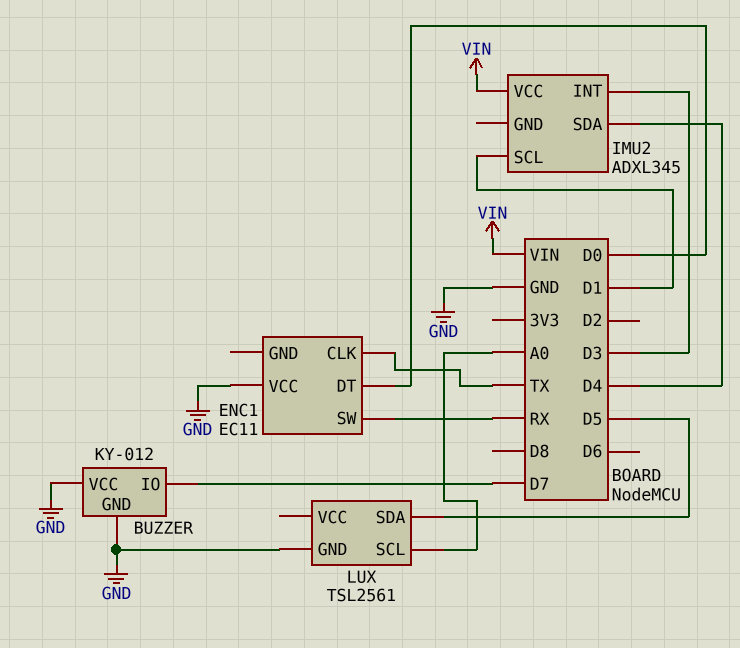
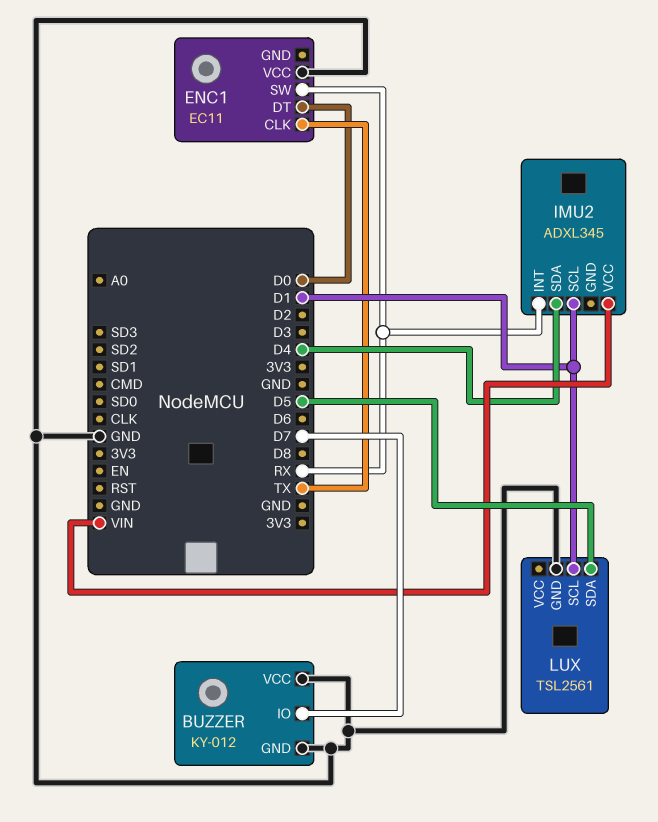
IMU2 pin INT: D3 -> RX
LUX pin SCL: A0 -> D1

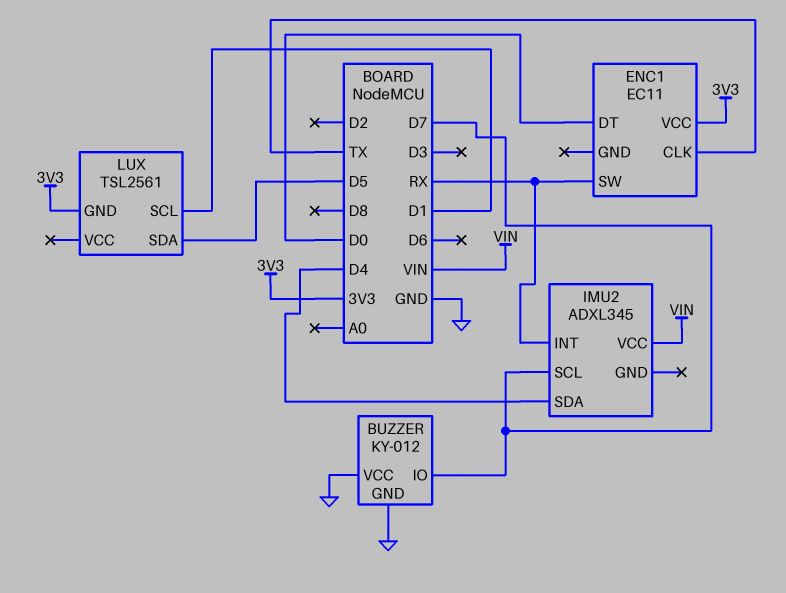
ENC1 pin VCC: GND -> 3V3
IMU2 pin SCL: D1 -> D7
LUX pin GND: GND -> 3V3

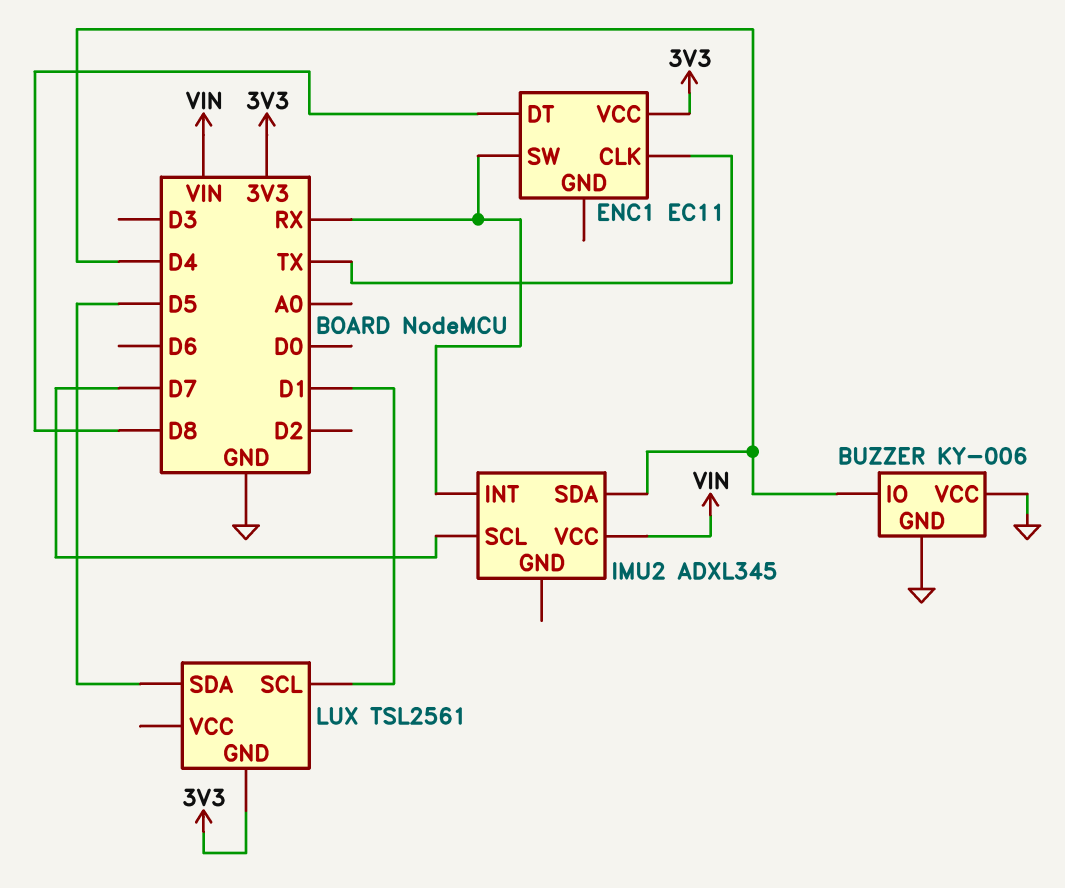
BUZZER: KY-012 -> KY-006
BUZZER pin IO: D7 -> D4
ENC1 pin DT: D0 -> D8

